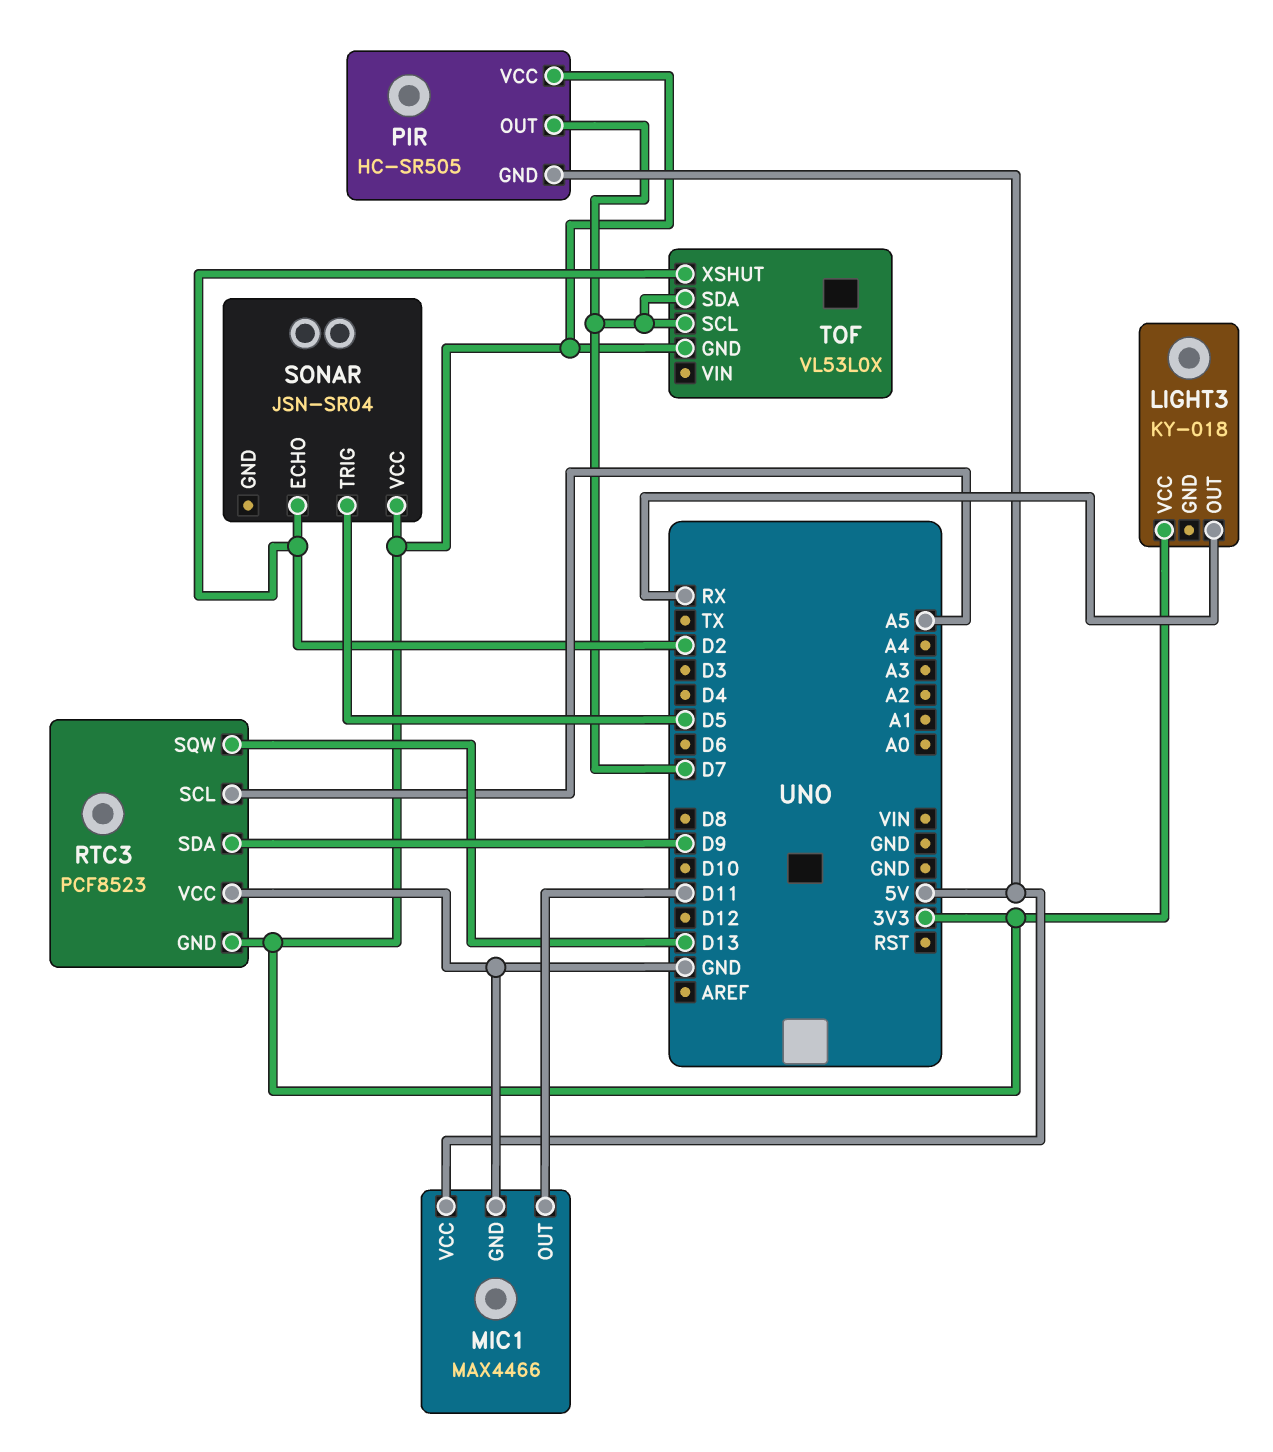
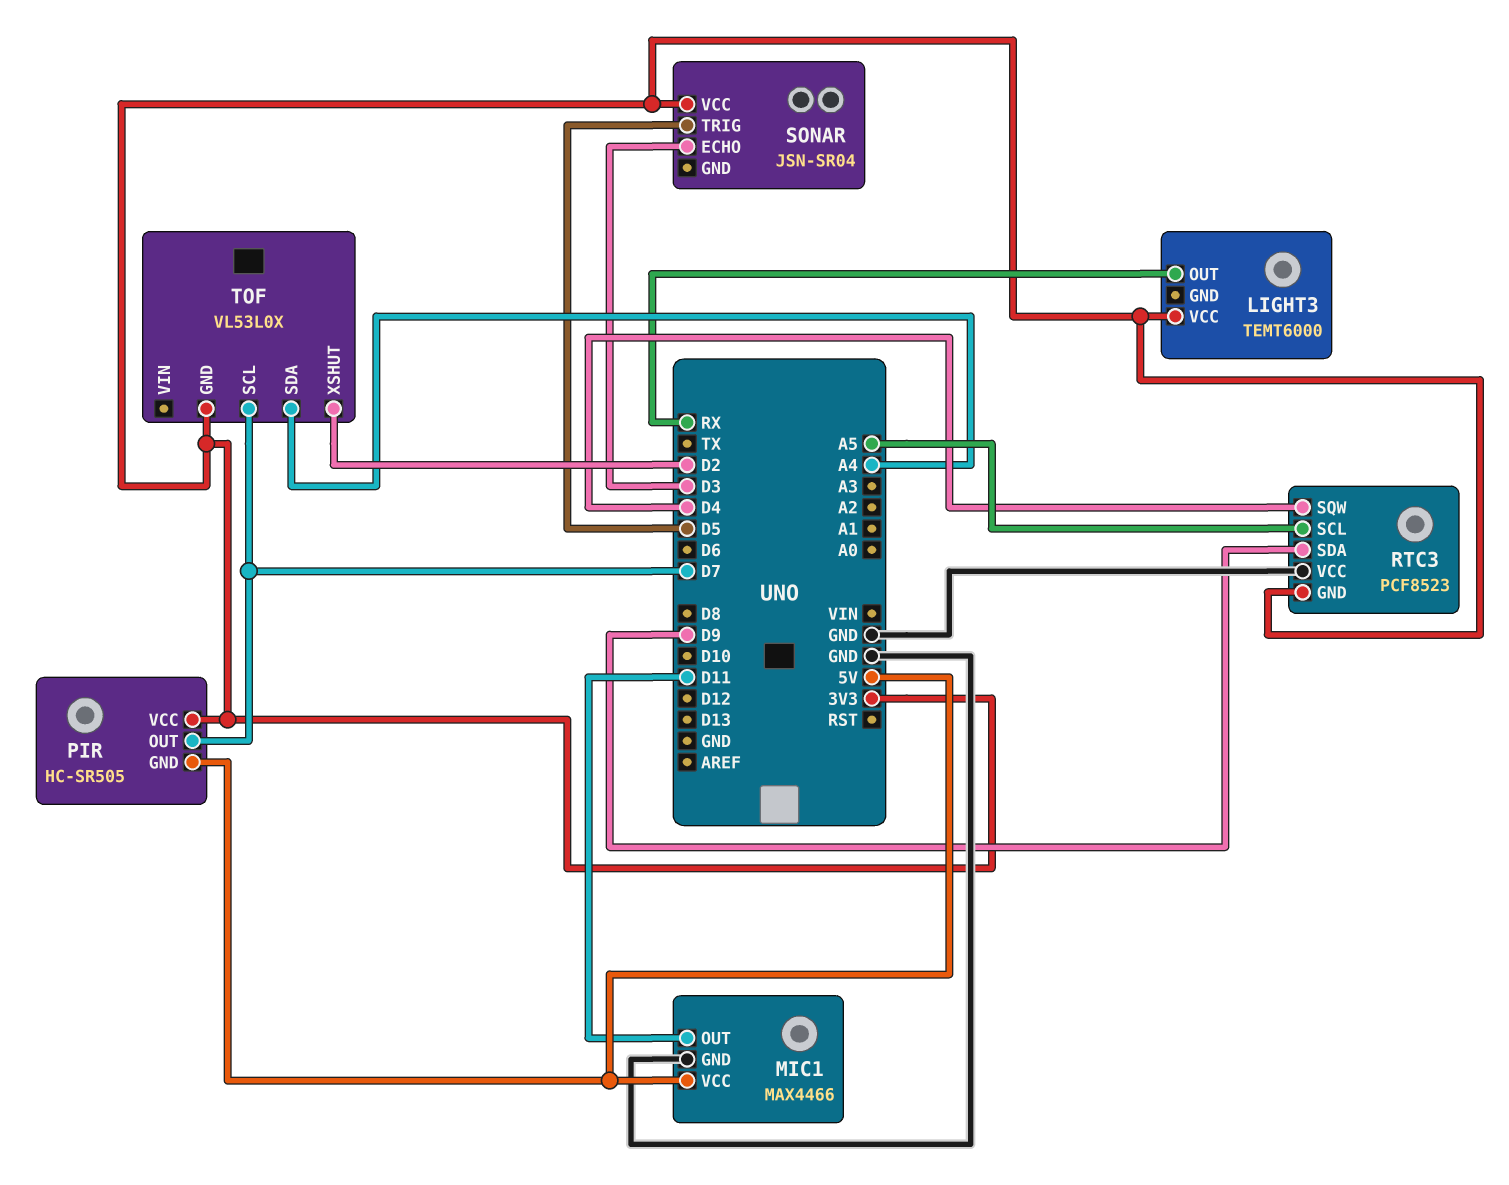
LIGHT3: KY-018 -> TEMT6000
RTC3 pin SQW: D13 -> D4
SONAR pin ECHO: D2 -> D3
TOF pin SDA: D7 -> A4

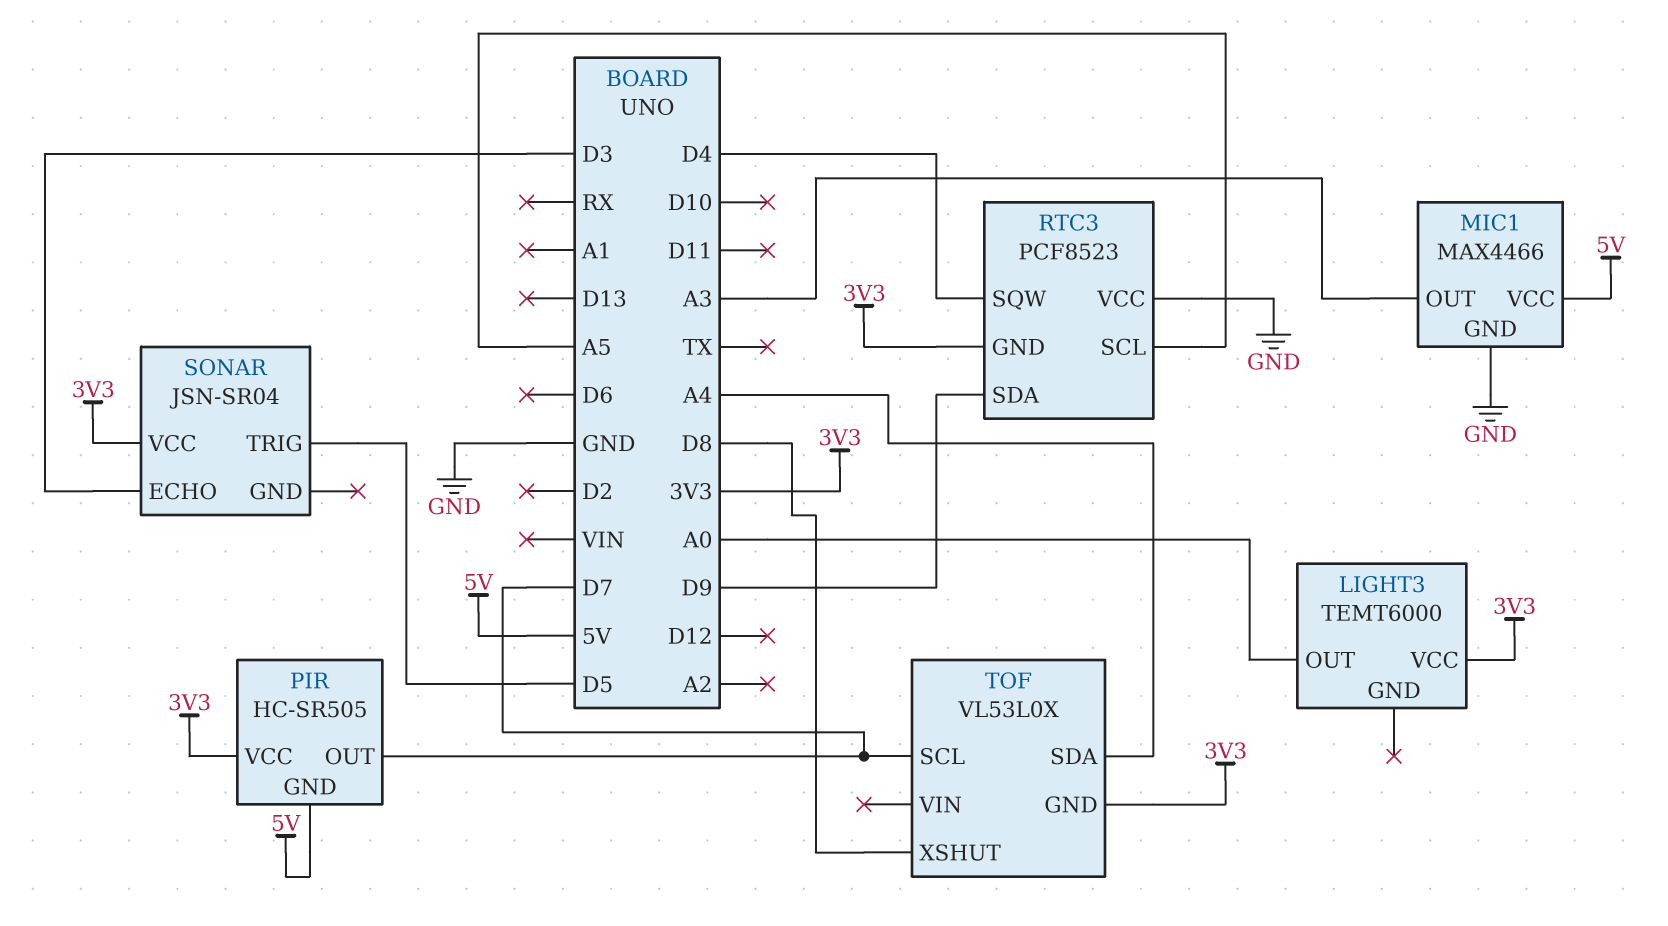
LIGHT3 pin OUT: RX -> A0
MIC1 pin OUT: D11 -> A3
TOF pin XSHUT: D2 -> D8

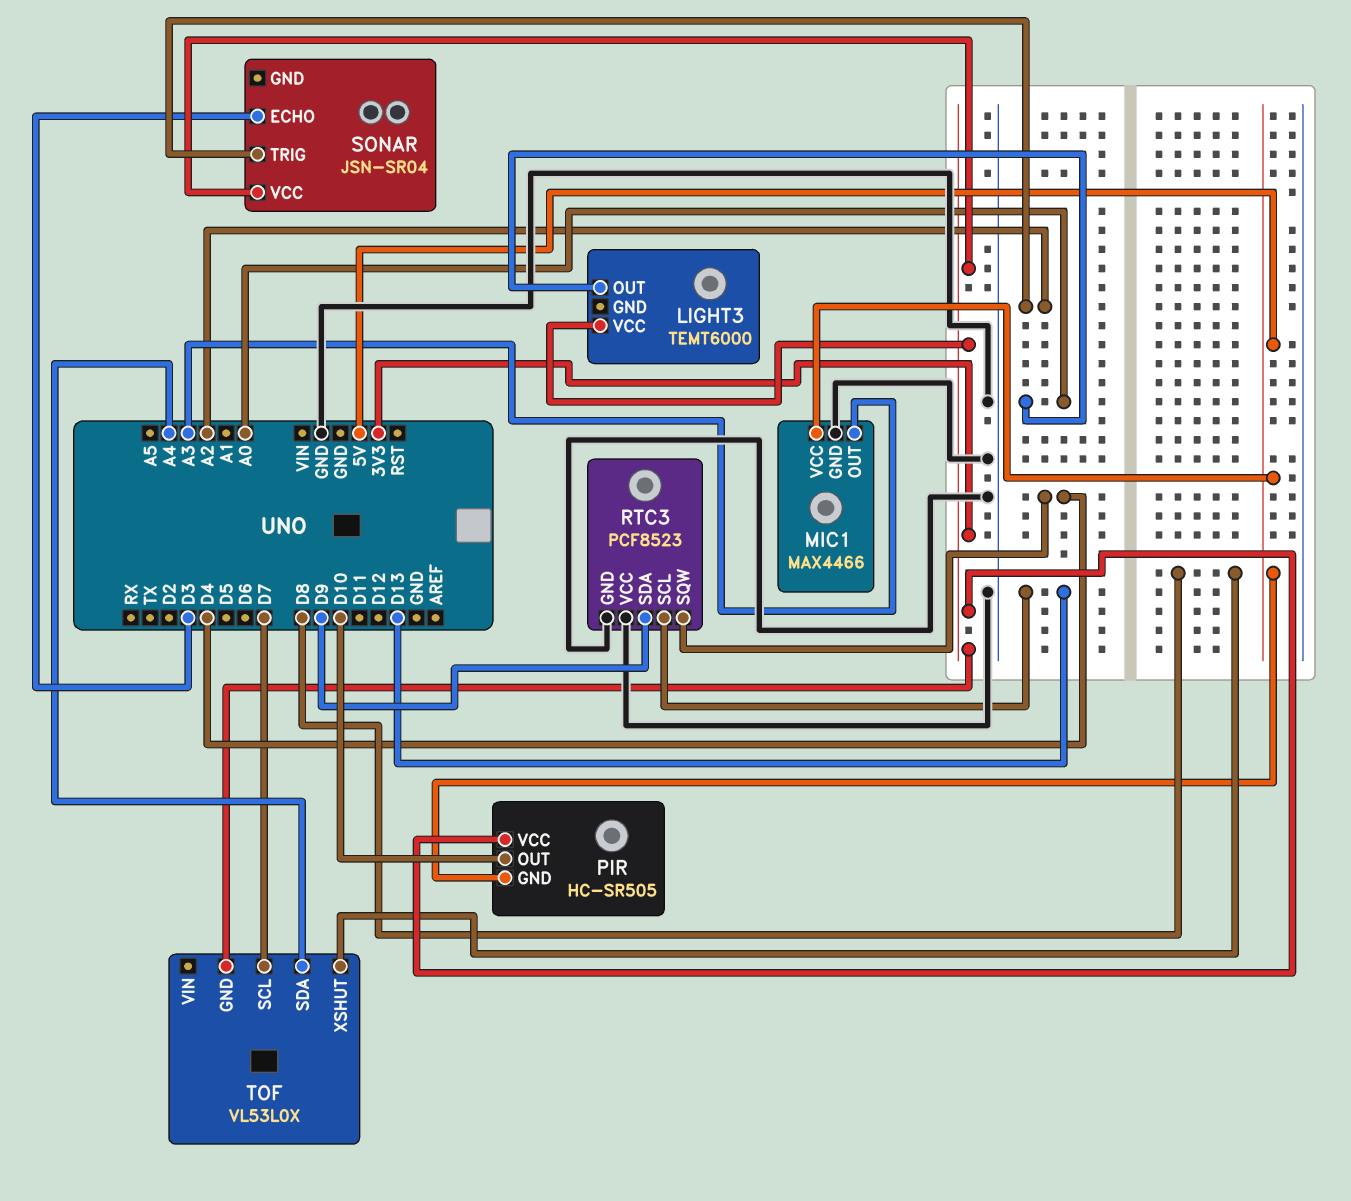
PIR pin OUT: D7 -> D10
RTC3 pin GND: 3V3 -> GND
RTC3 pin SCL: A5 -> D13
SONAR pin TRIG: D5 -> A2

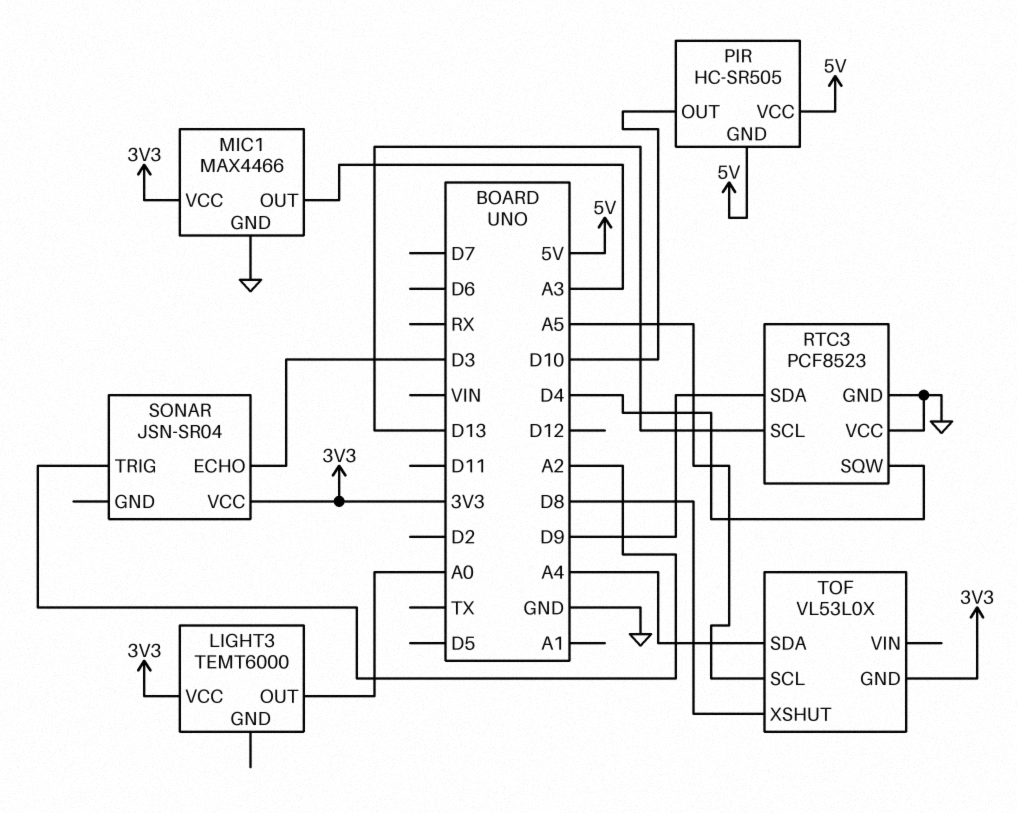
MIC1 pin VCC: 5V -> 3V3
PIR pin VCC: 3V3 -> 5V
TOF pin SCL: D7 -> A5

